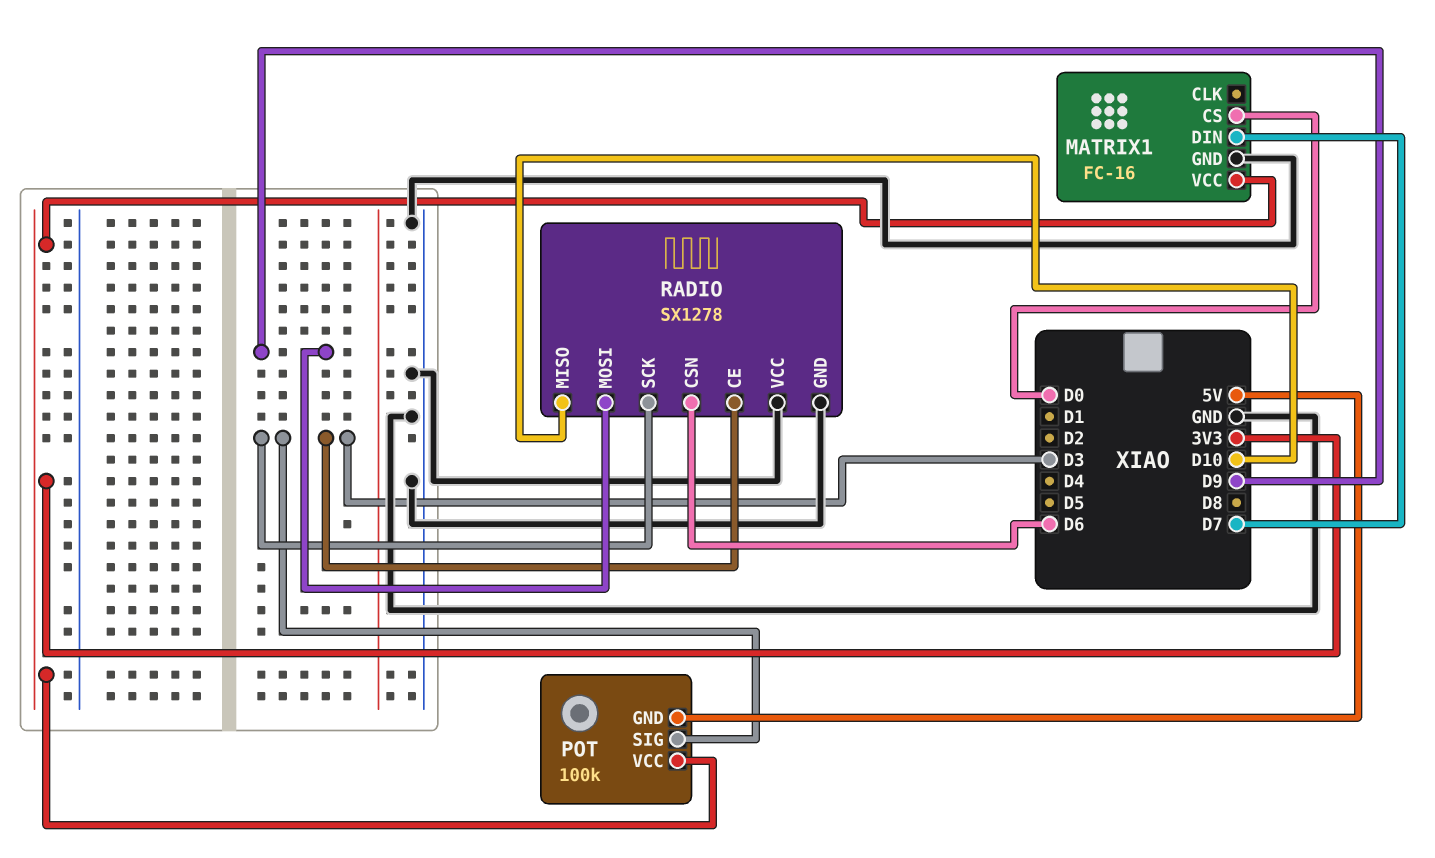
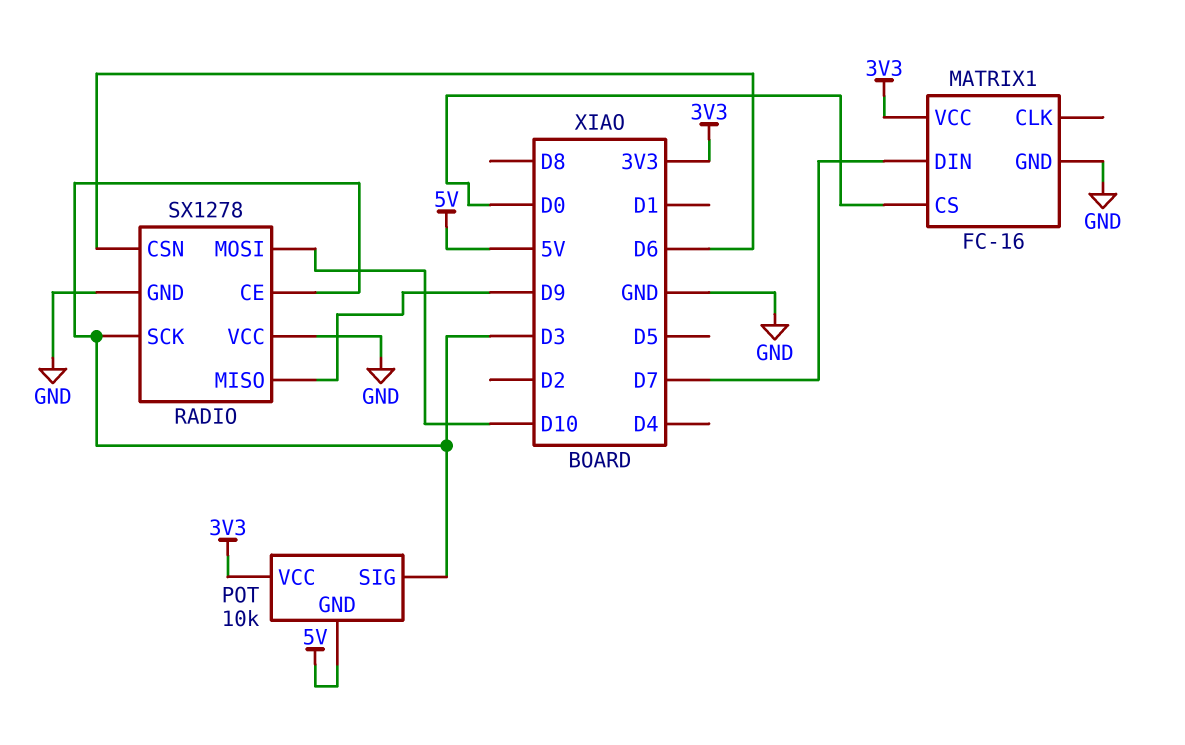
POT: 100k -> 10k
RADIO pin MISO: D10 -> D9
RADIO pin MOSI: D9 -> D10

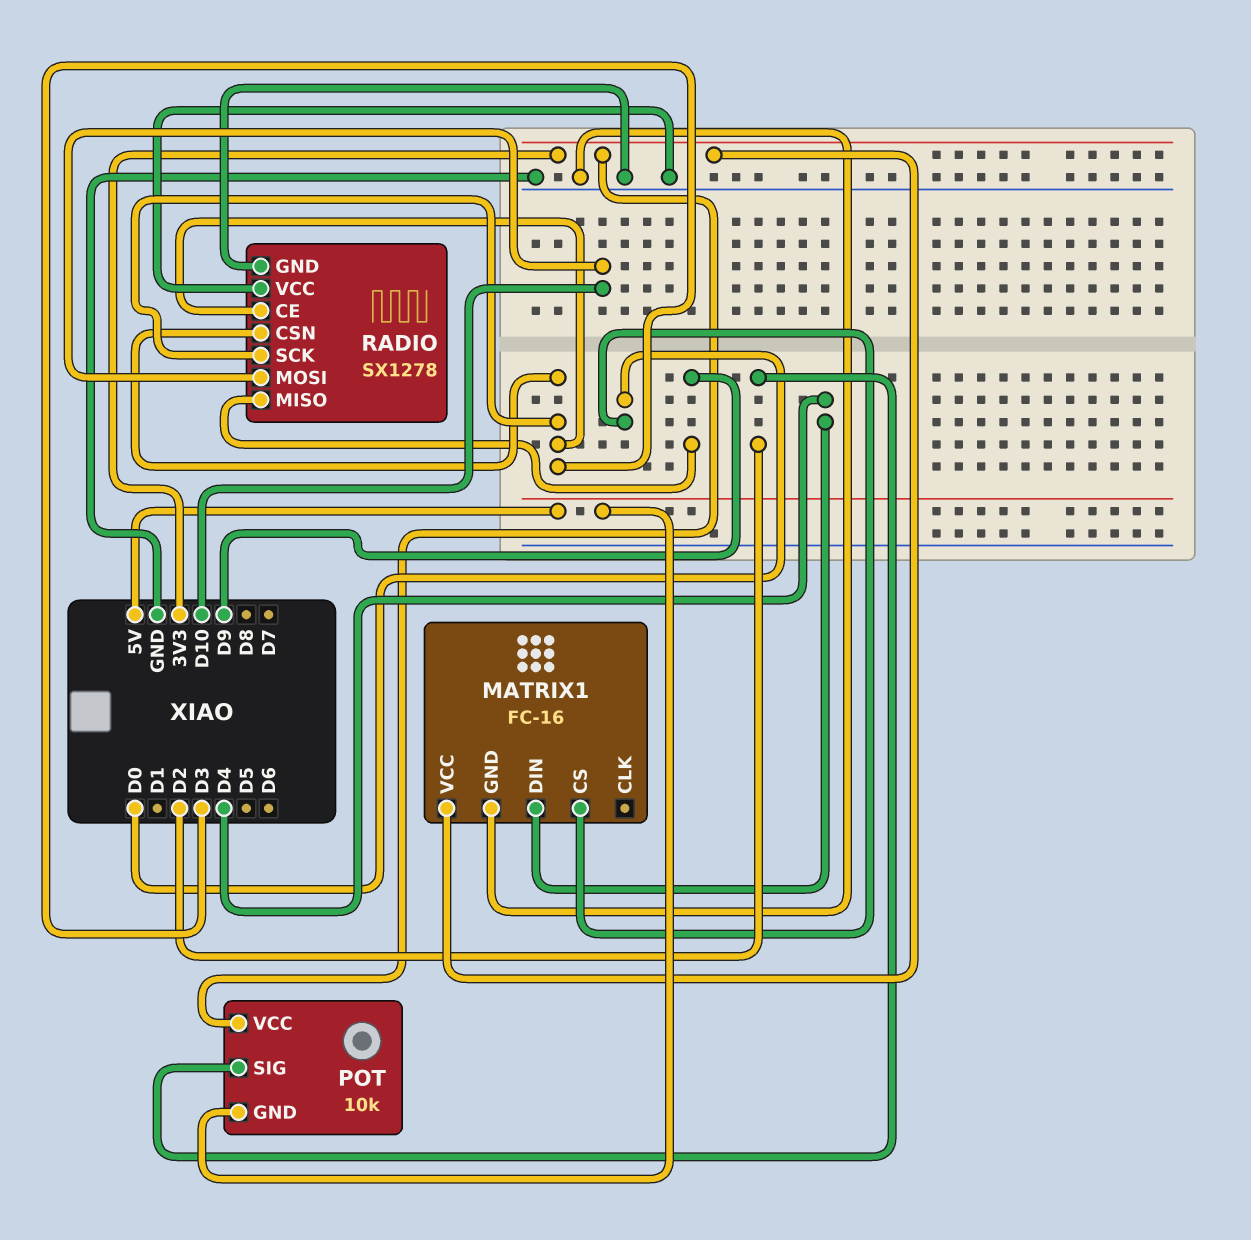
MATRIX1 pin DIN: D7 -> D4
POT pin SIG: D3 -> D2
RADIO pin CSN: D6 -> D3

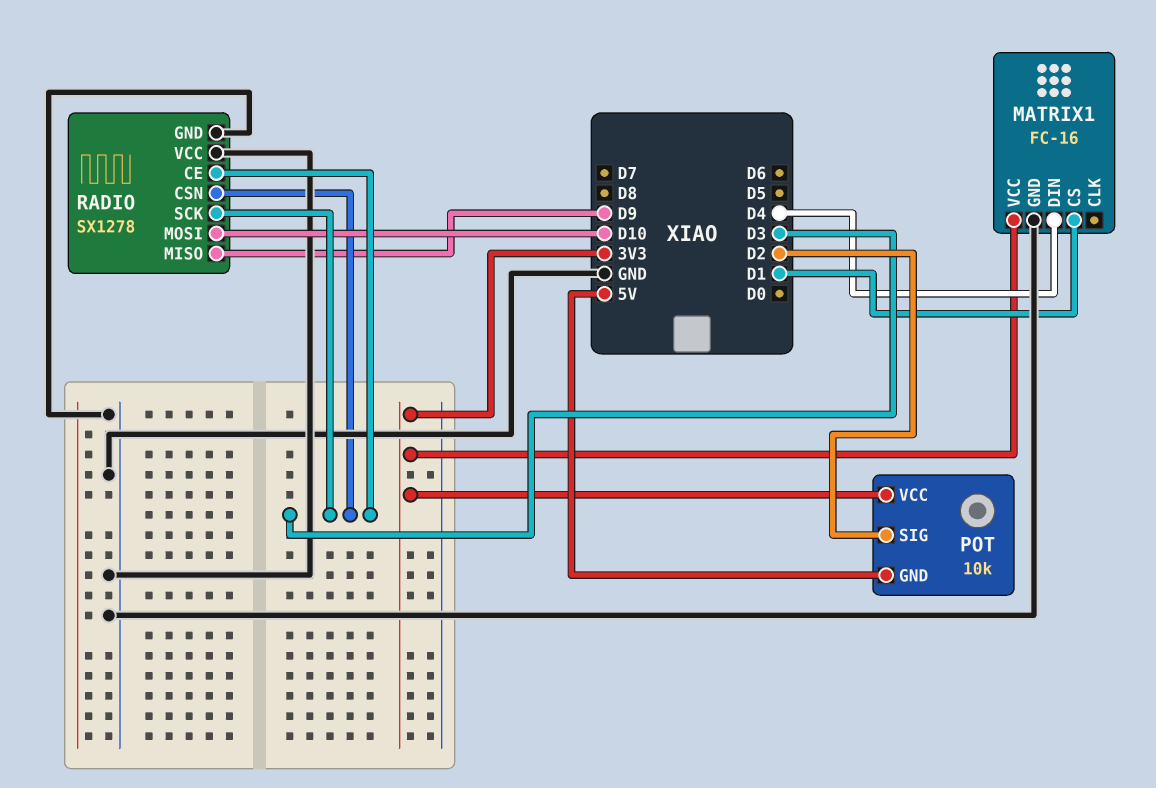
MATRIX1 pin CS: D0 -> D1

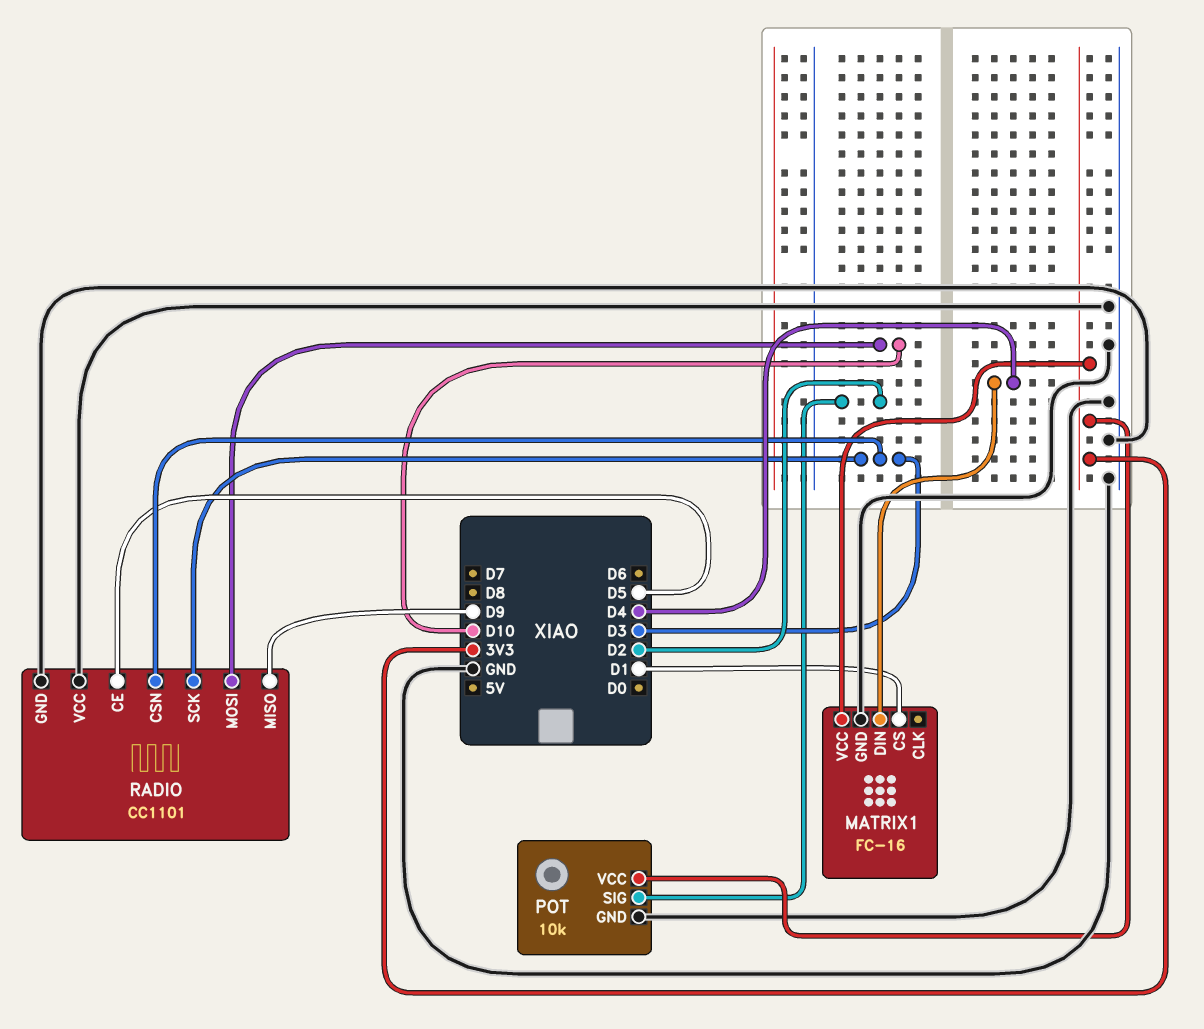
POT pin GND: 5V -> GND
RADIO: SX1278 -> CC1101
RADIO pin CE: D3 -> D5

